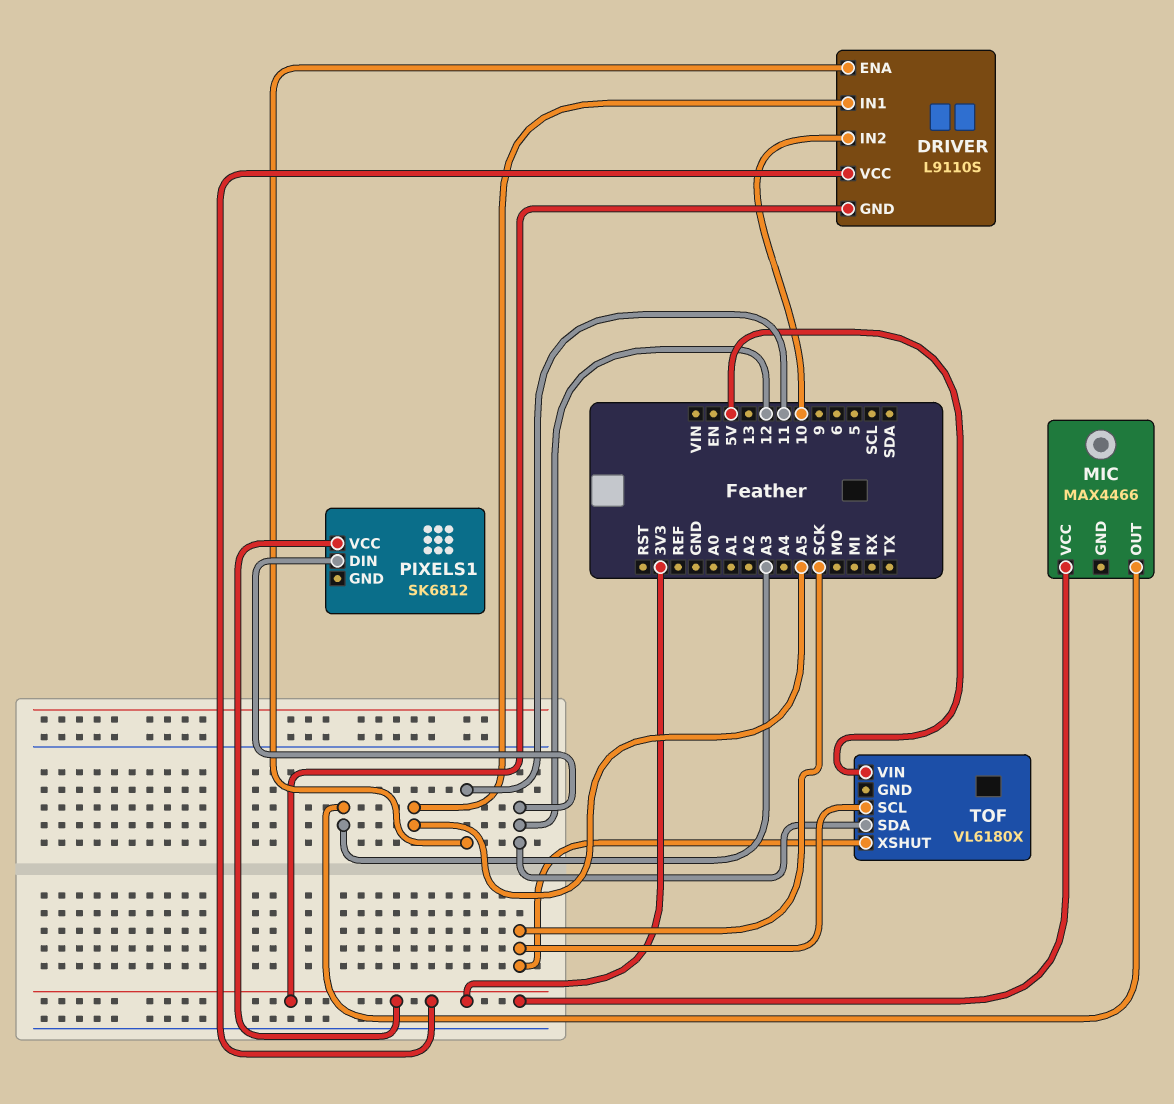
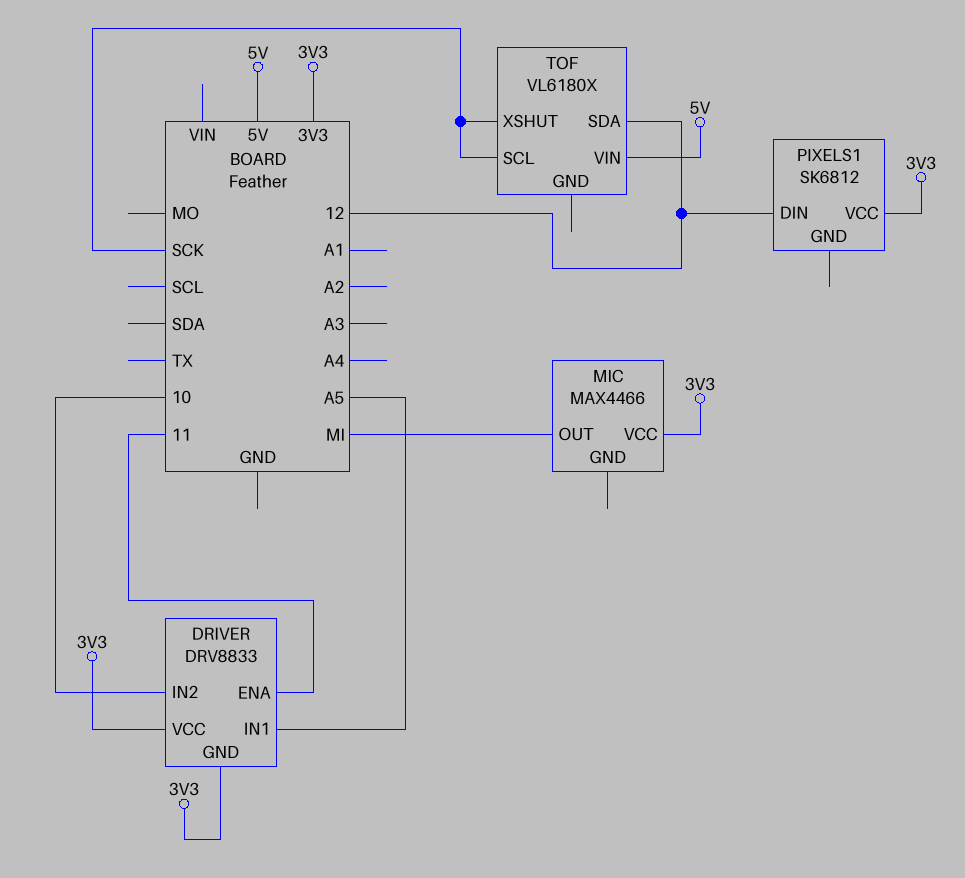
DRIVER: L9110S -> DRV8833
MIC pin OUT: A3 -> MI

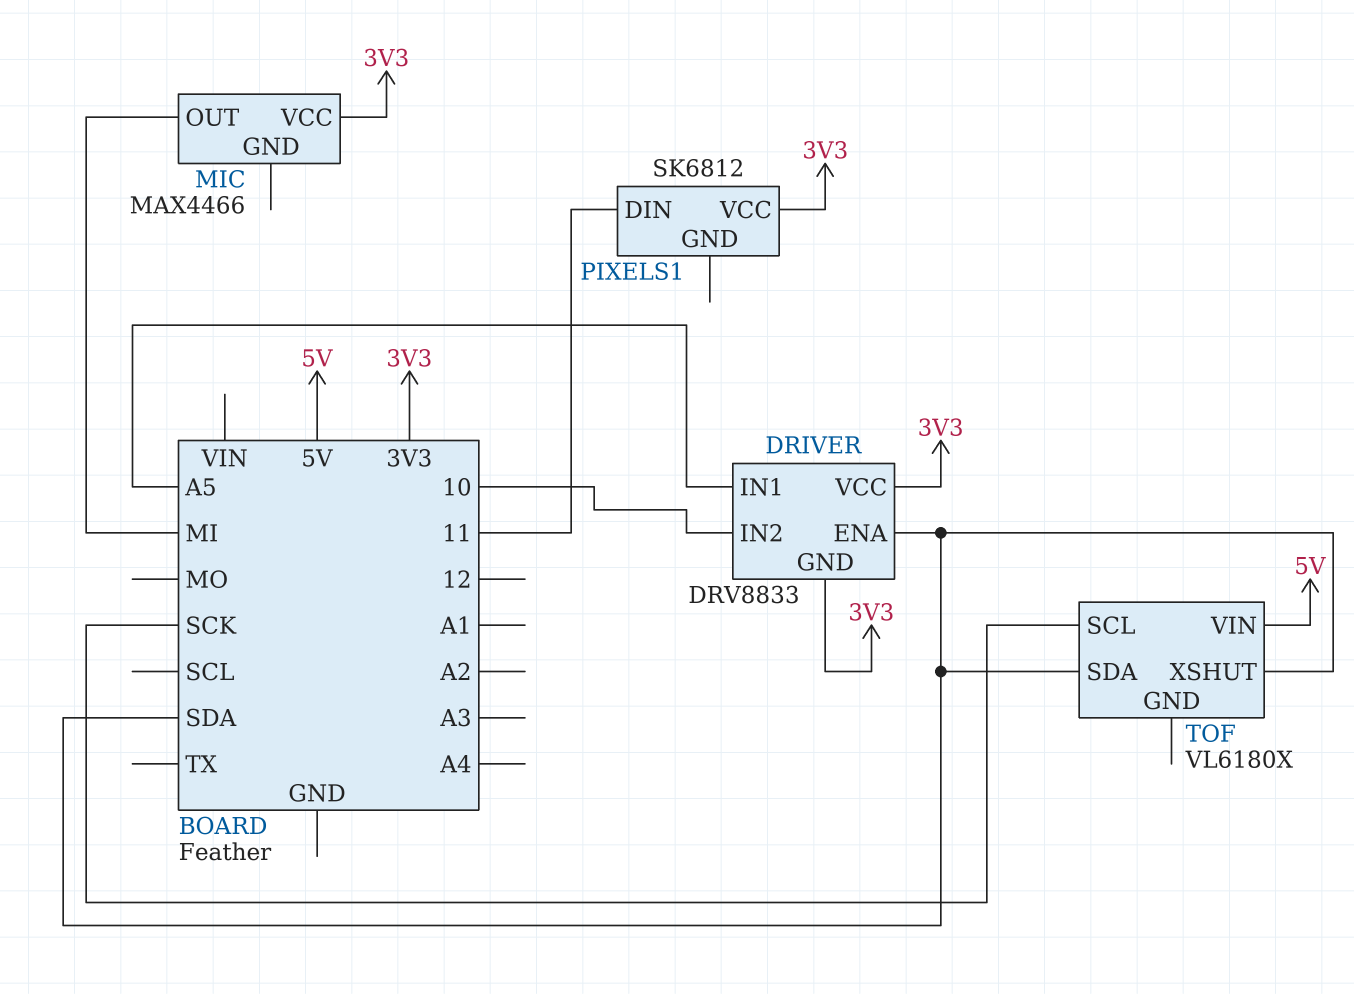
DRIVER pin ENA: 11 -> SDA
PIXELS1 pin DIN: 12 -> 11
TOF pin SDA: 12 -> SDA
TOF pin XSHUT: SCK -> SDA

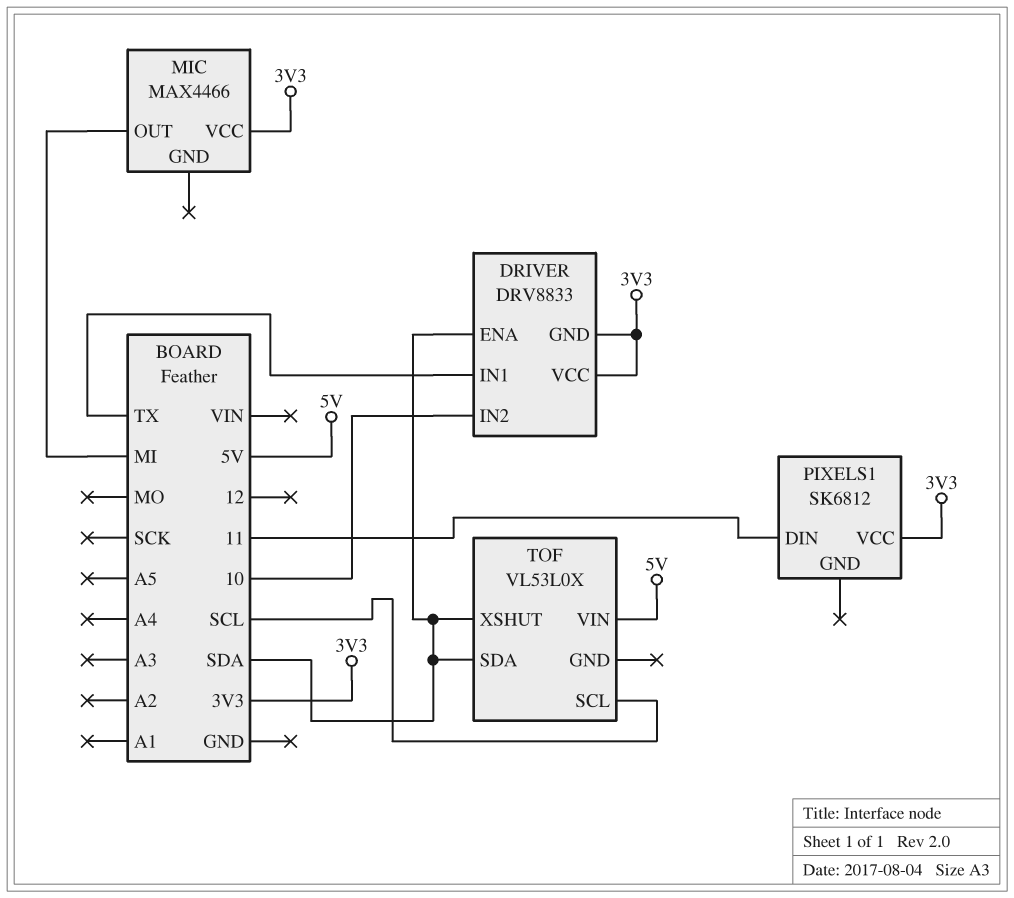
DRIVER pin IN1: A5 -> TX
TOF: VL6180X -> VL53L0X
TOF pin SCL: SCK -> SCL

